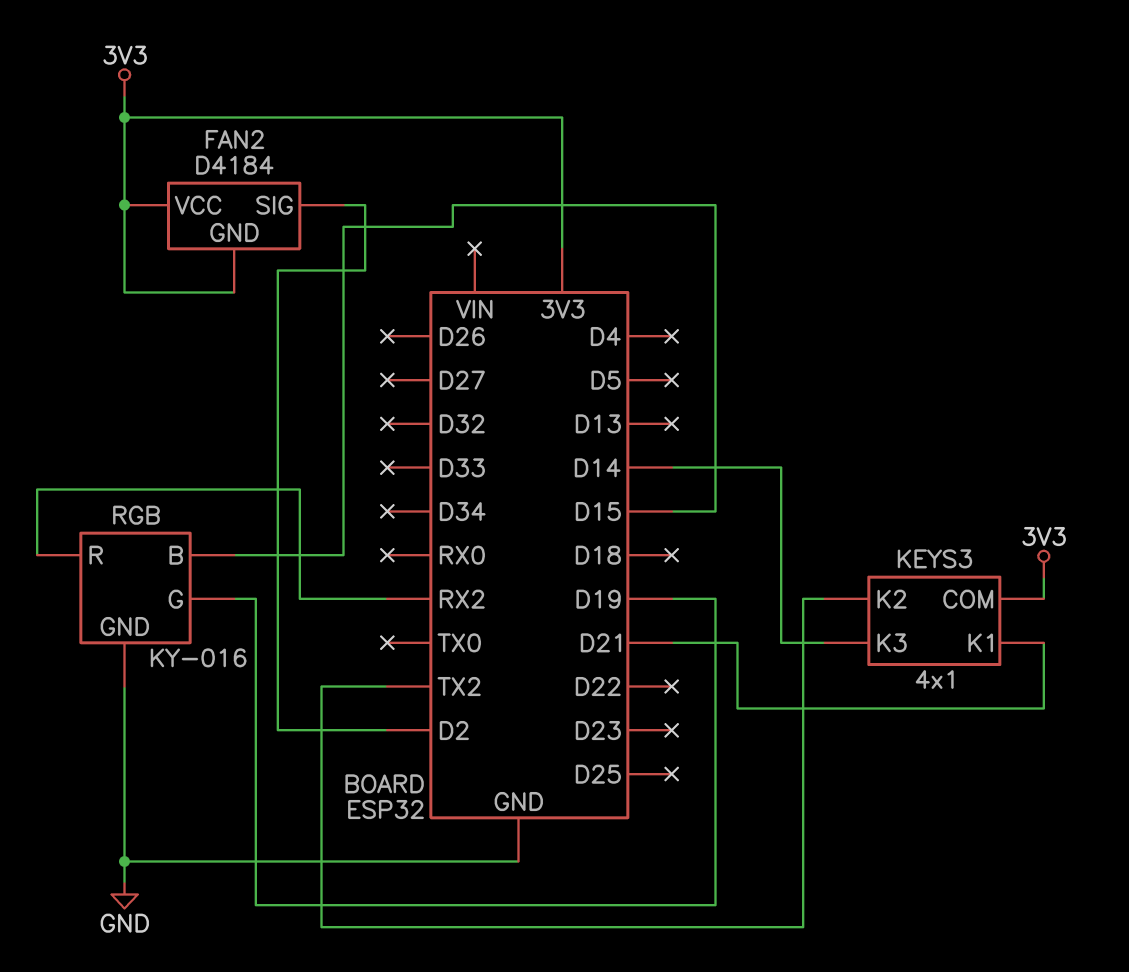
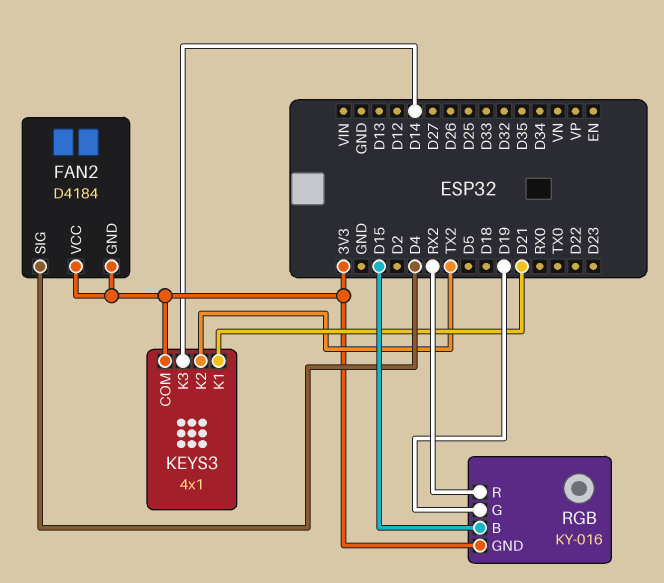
FAN2 pin SIG: D2 -> D4
RGB pin GND: GND -> 3V3

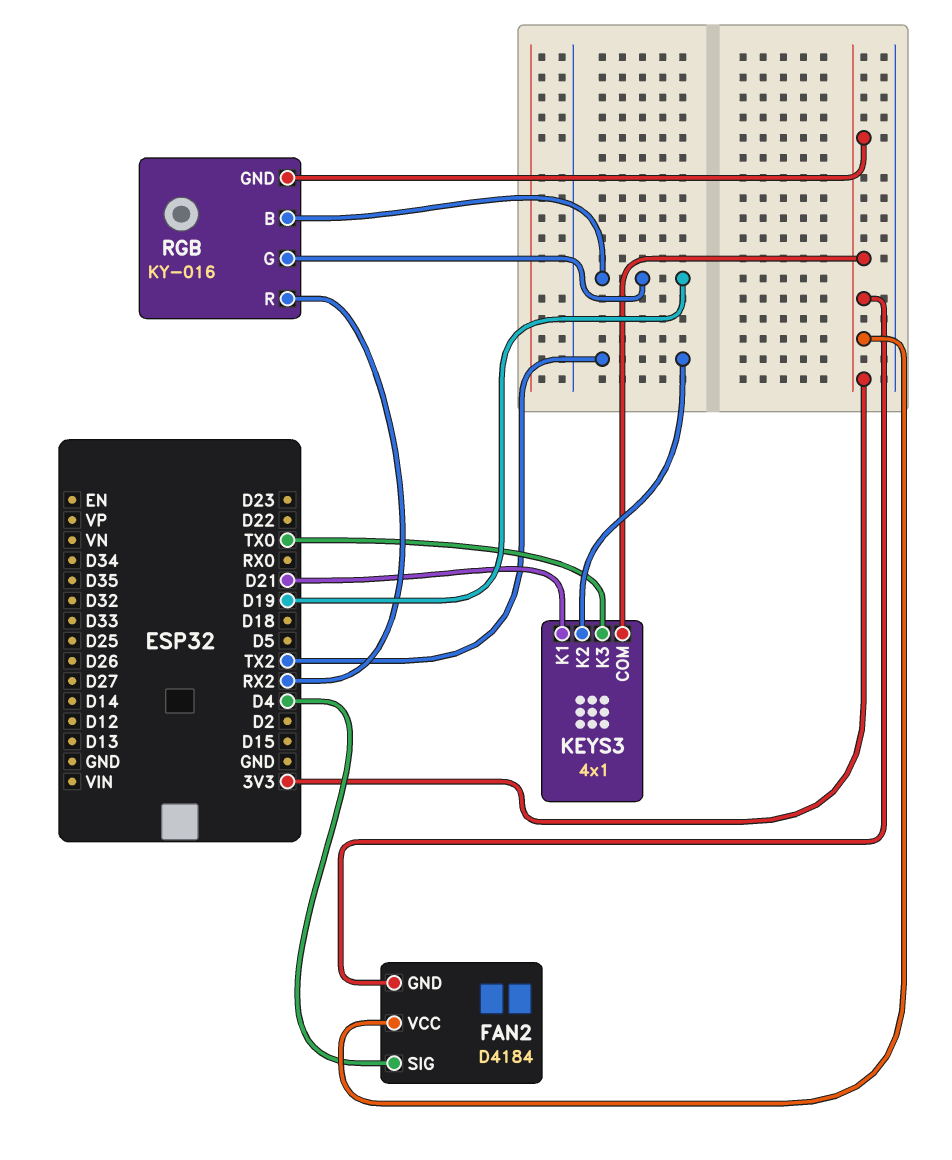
KEYS3 pin K3: D14 -> TX0
RGB pin B: D15 -> D19

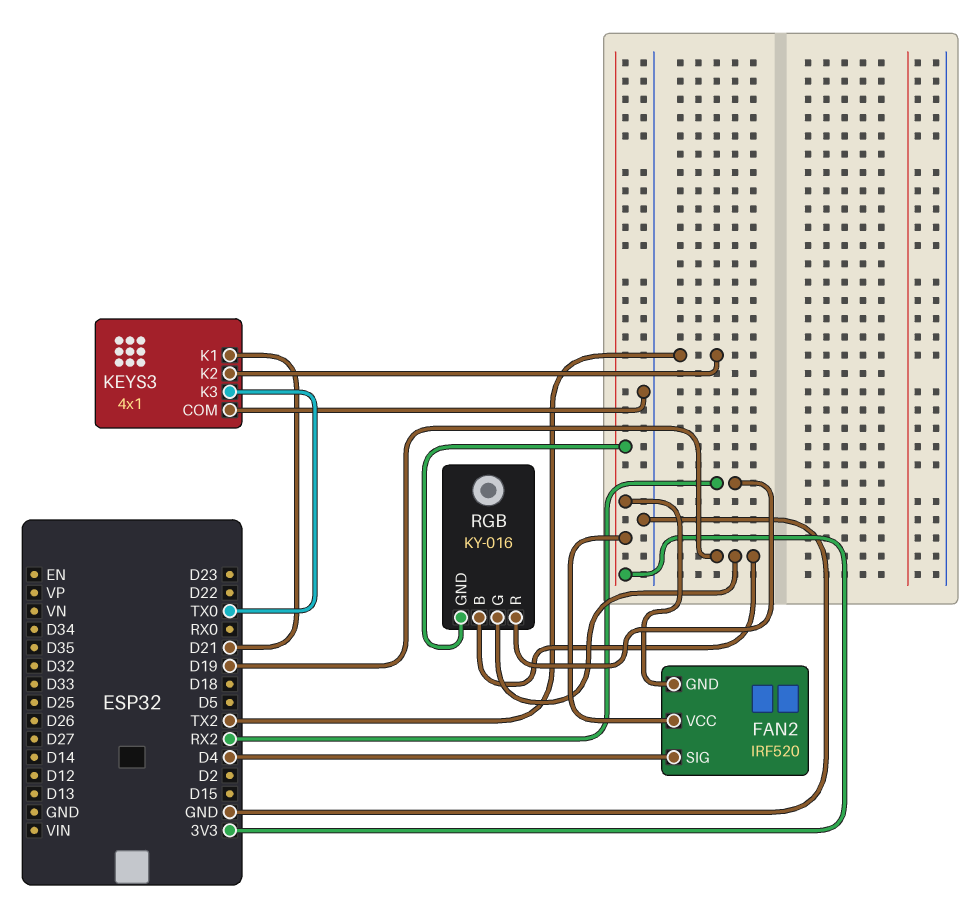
FAN2: D4184 -> IRF520
KEYS3 pin COM: 3V3 -> GND

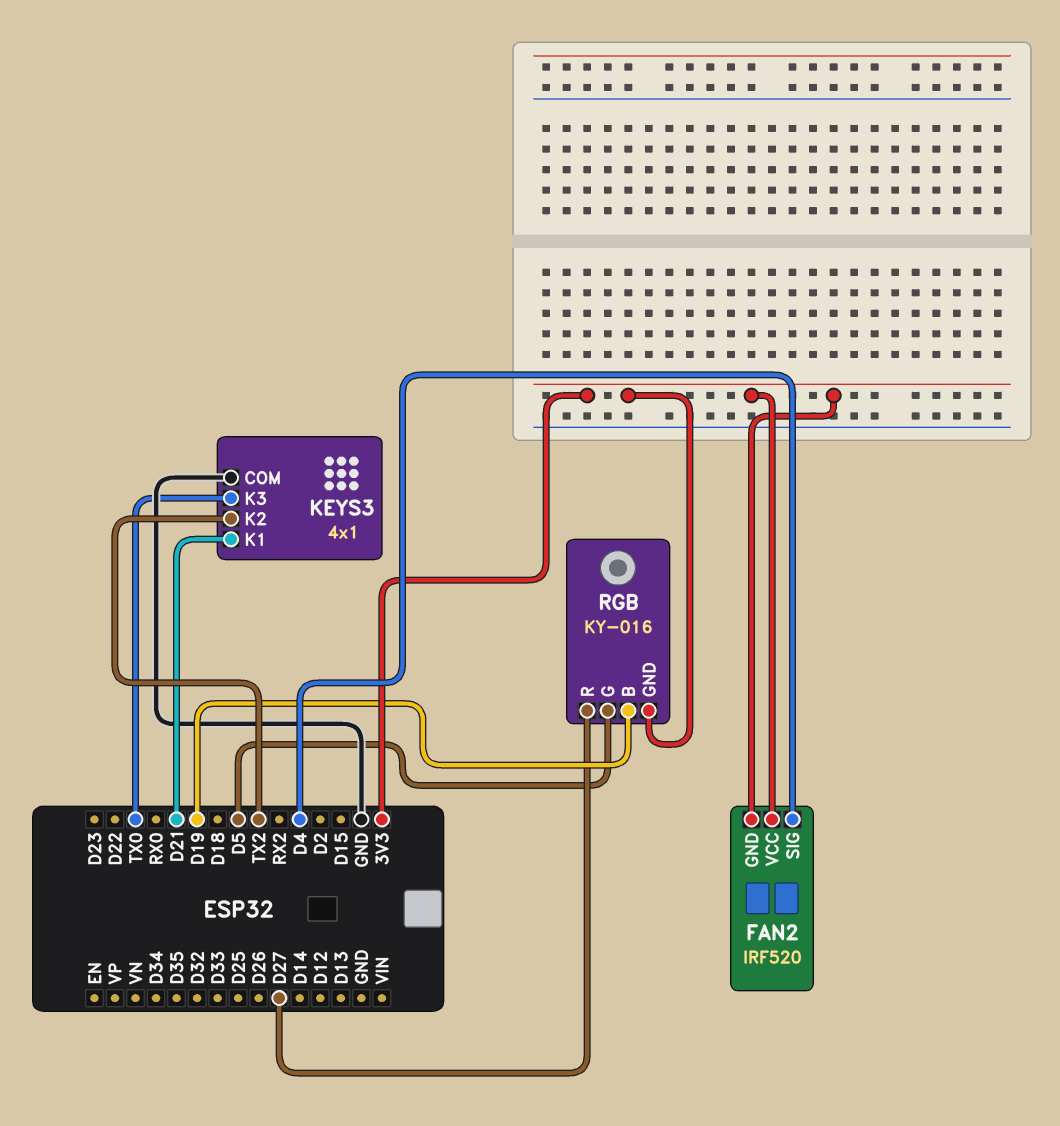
RGB pin G: D19 -> D5
RGB pin R: RX2 -> D27

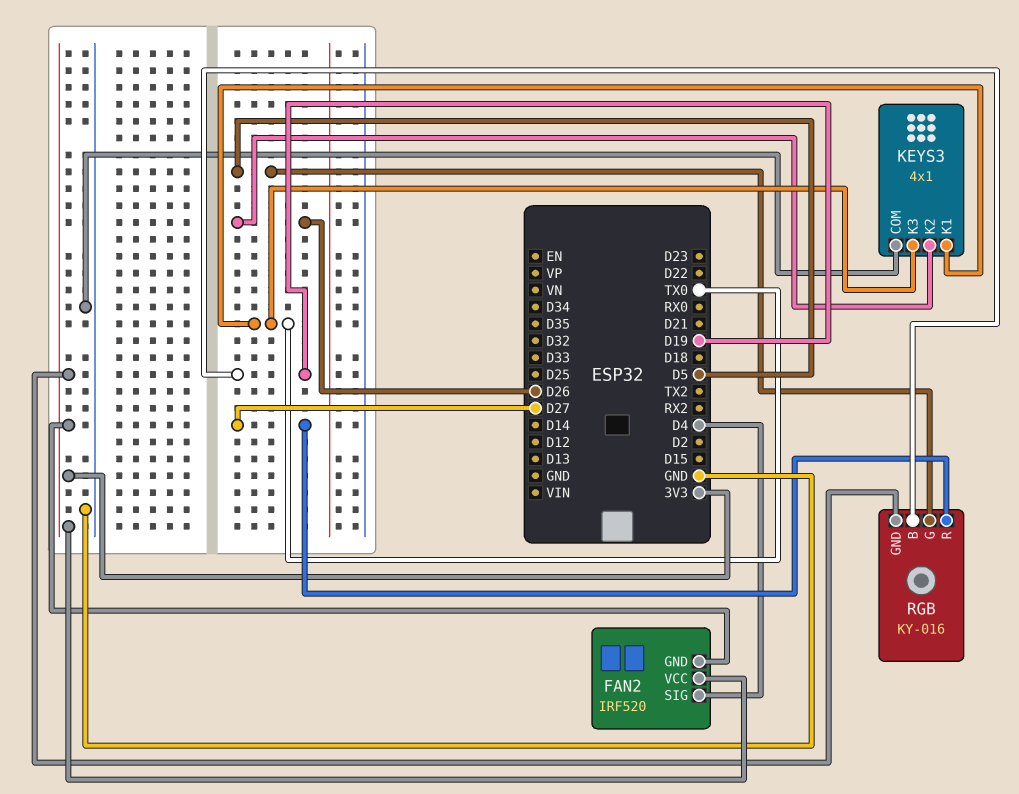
KEYS3 pin K1: D21 -> TX0
KEYS3 pin K2: TX2 -> D26

